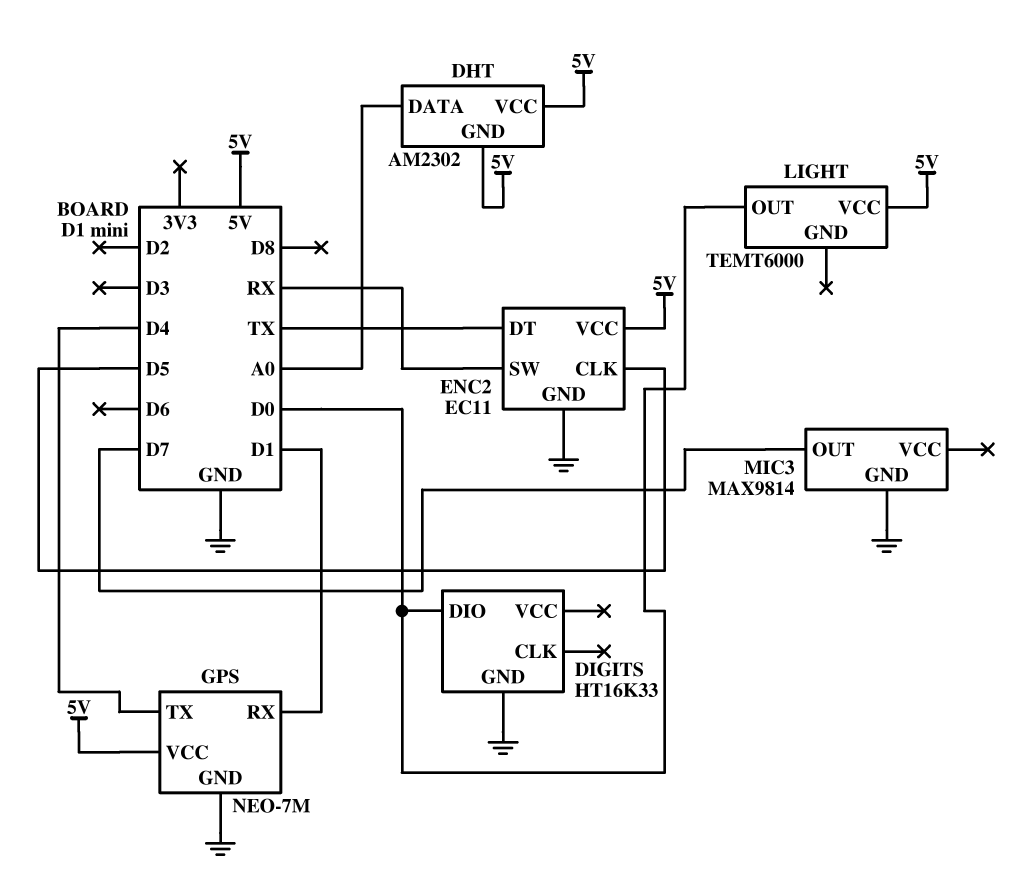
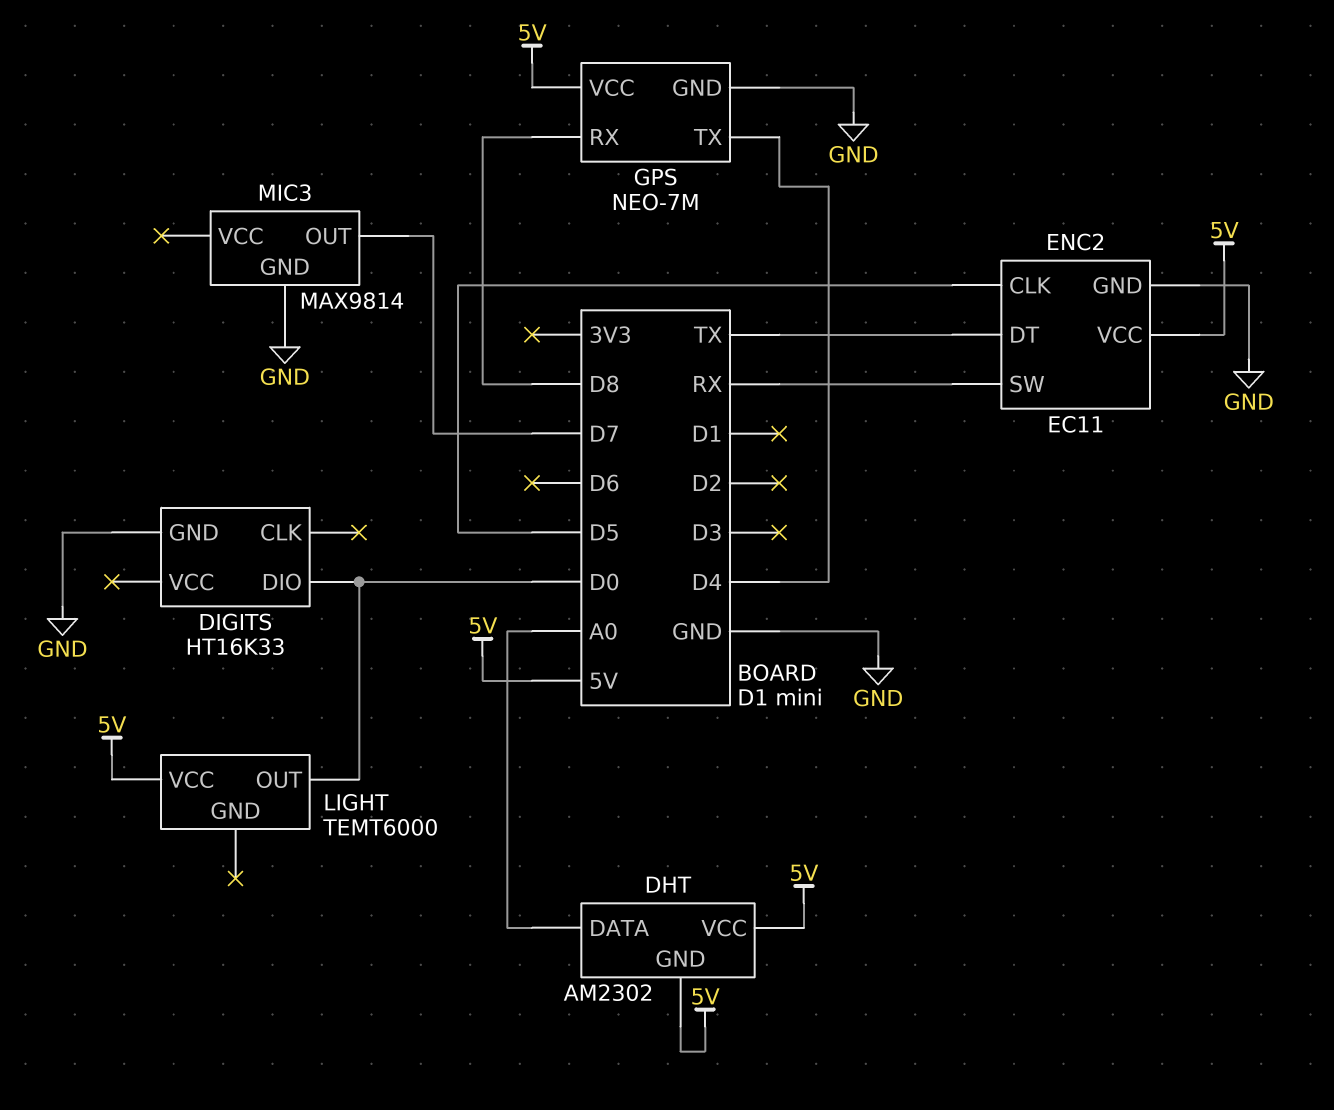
GPS pin RX: D1 -> D8

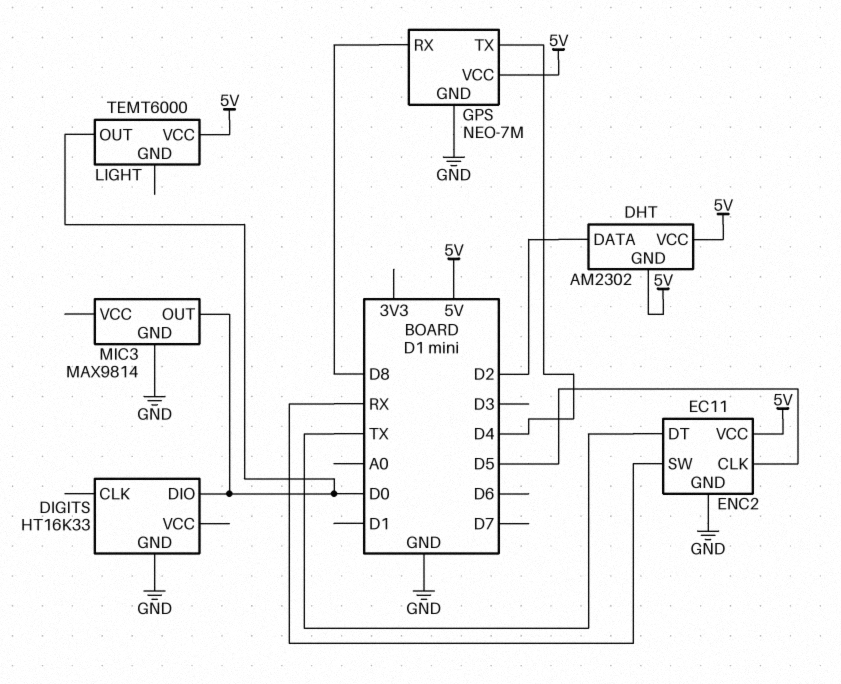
DHT pin DATA: A0 -> D2
MIC3 pin OUT: D7 -> D0

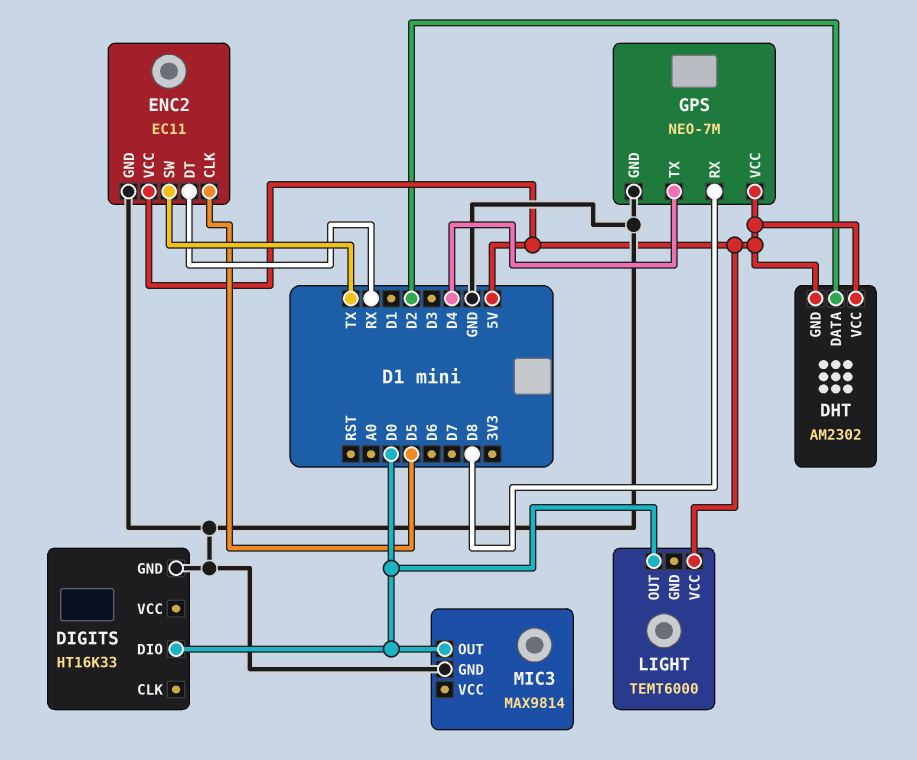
ENC2 pin DT: TX -> RX
ENC2 pin SW: RX -> TX

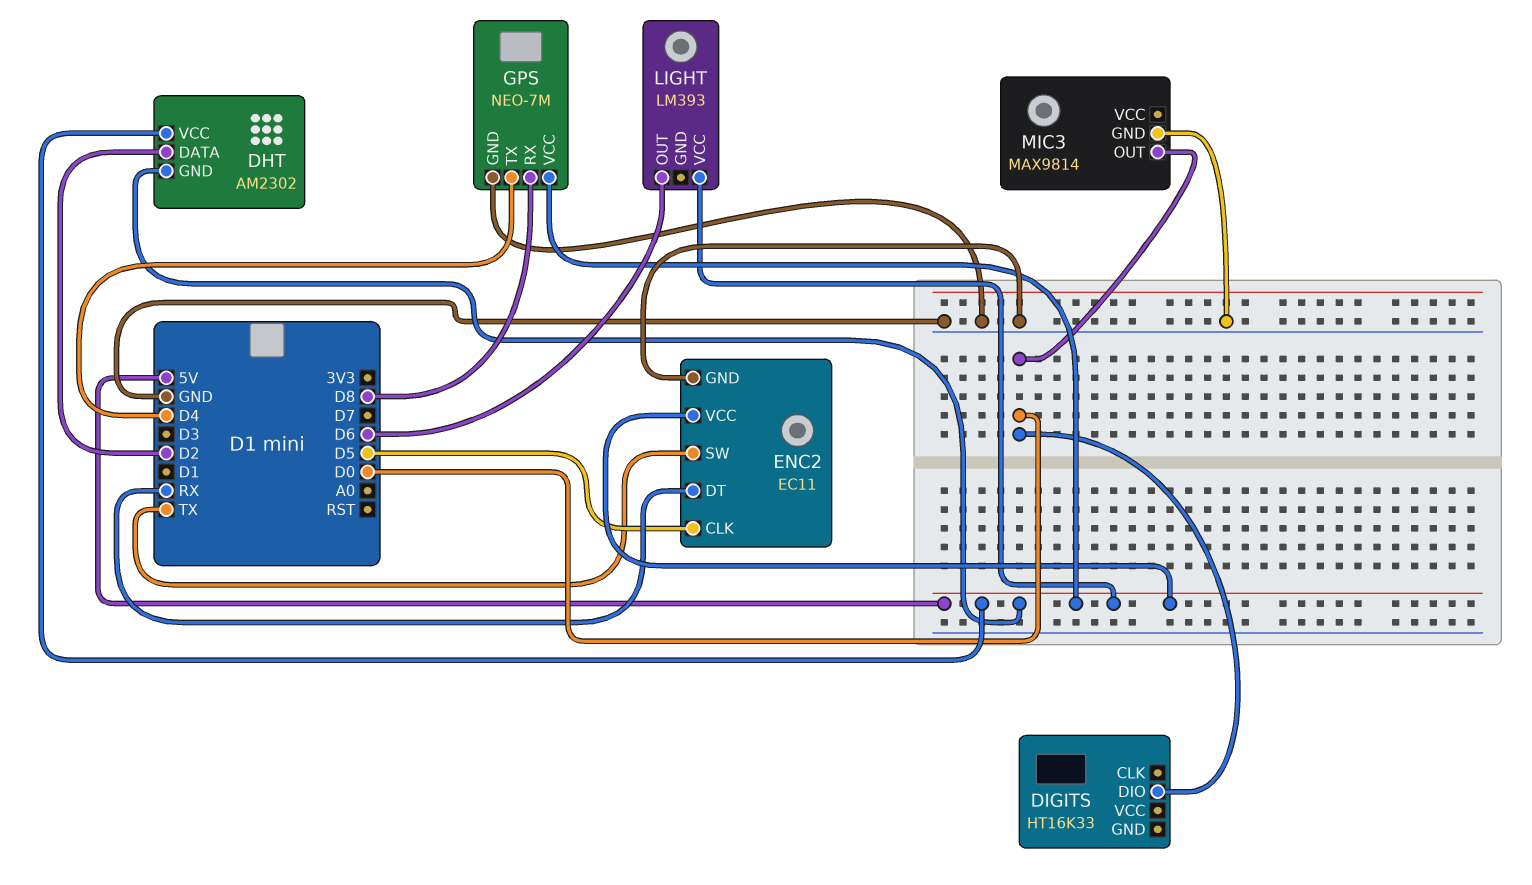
DIGITS pin GND: GND -> none
LIGHT: TEMT6000 -> LM393
LIGHT pin OUT: D0 -> D6

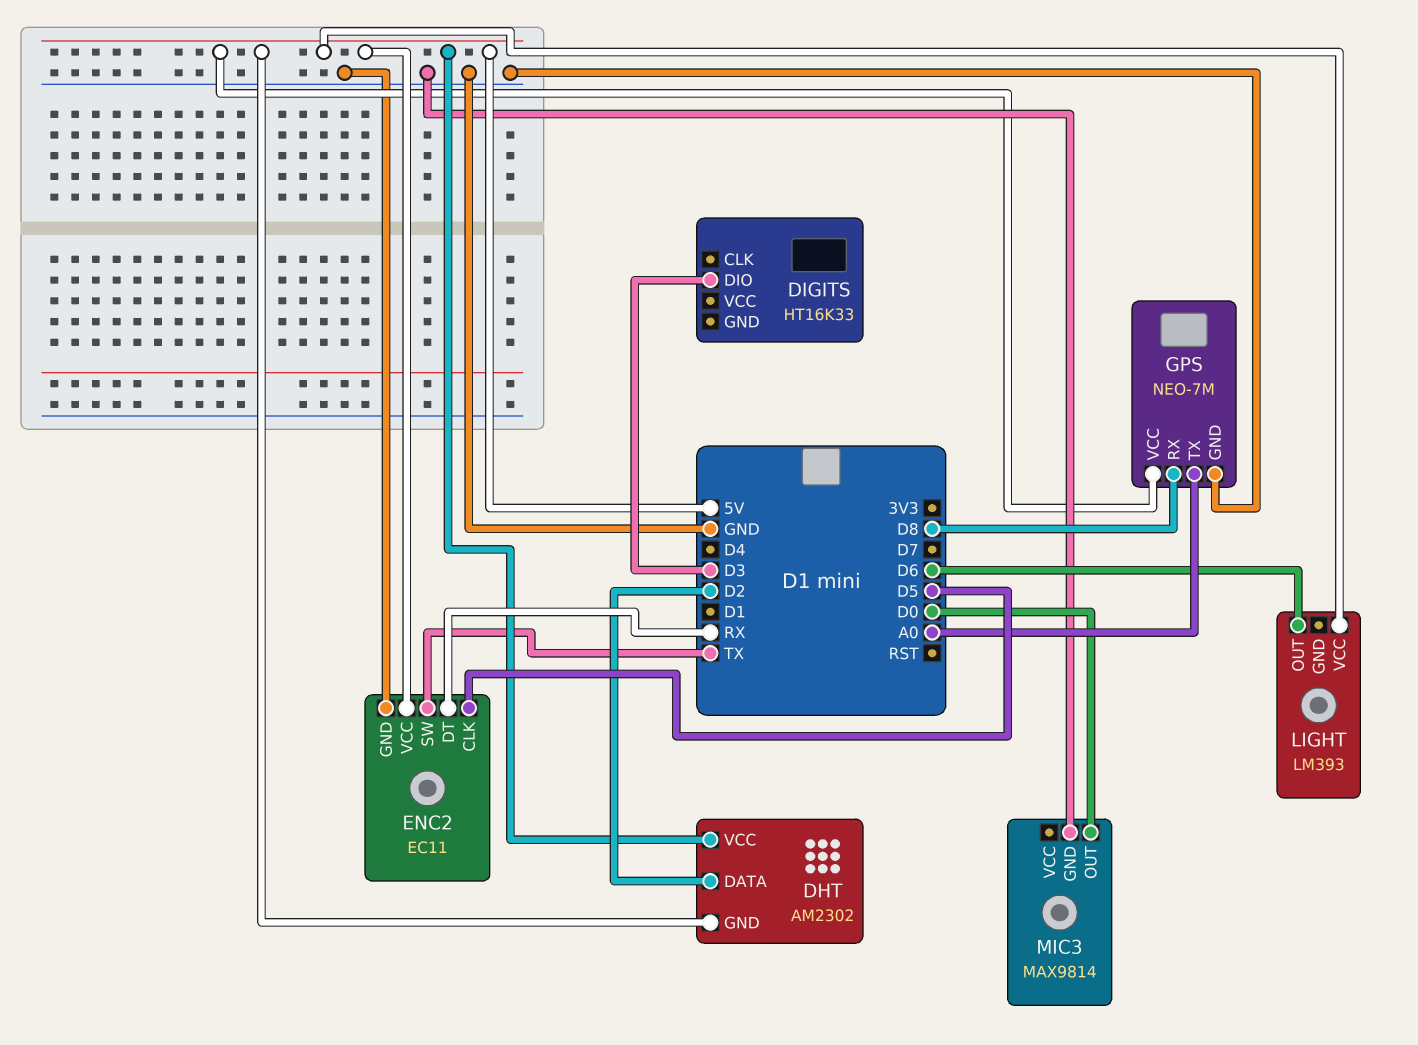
DIGITS pin DIO: D0 -> D3
GPS pin TX: D4 -> A0

